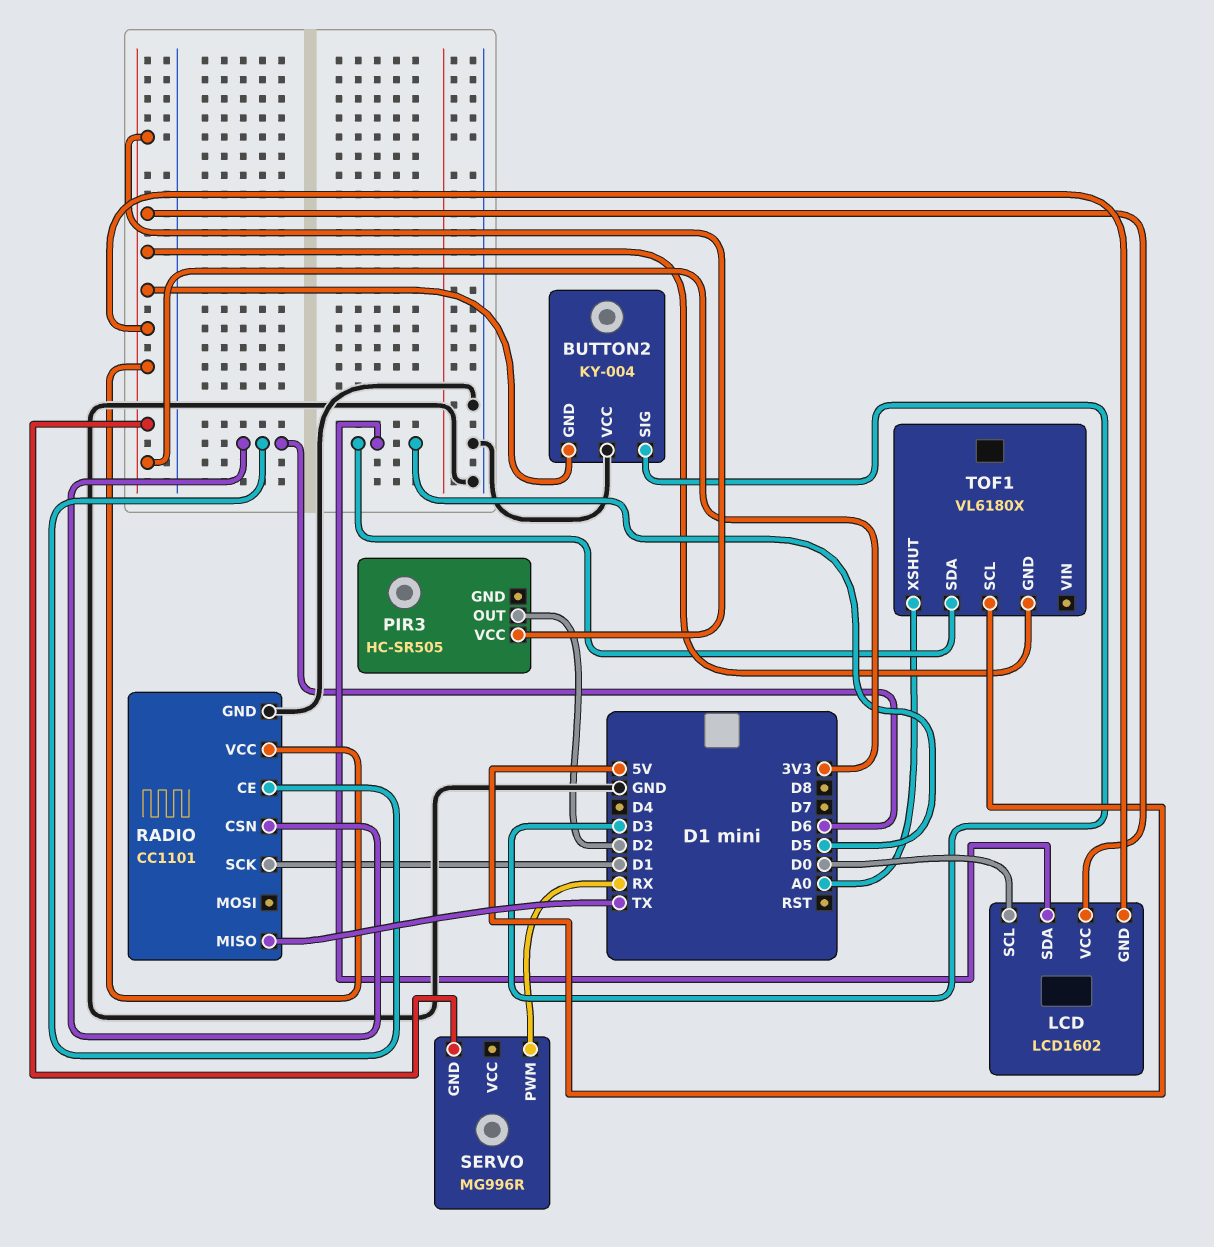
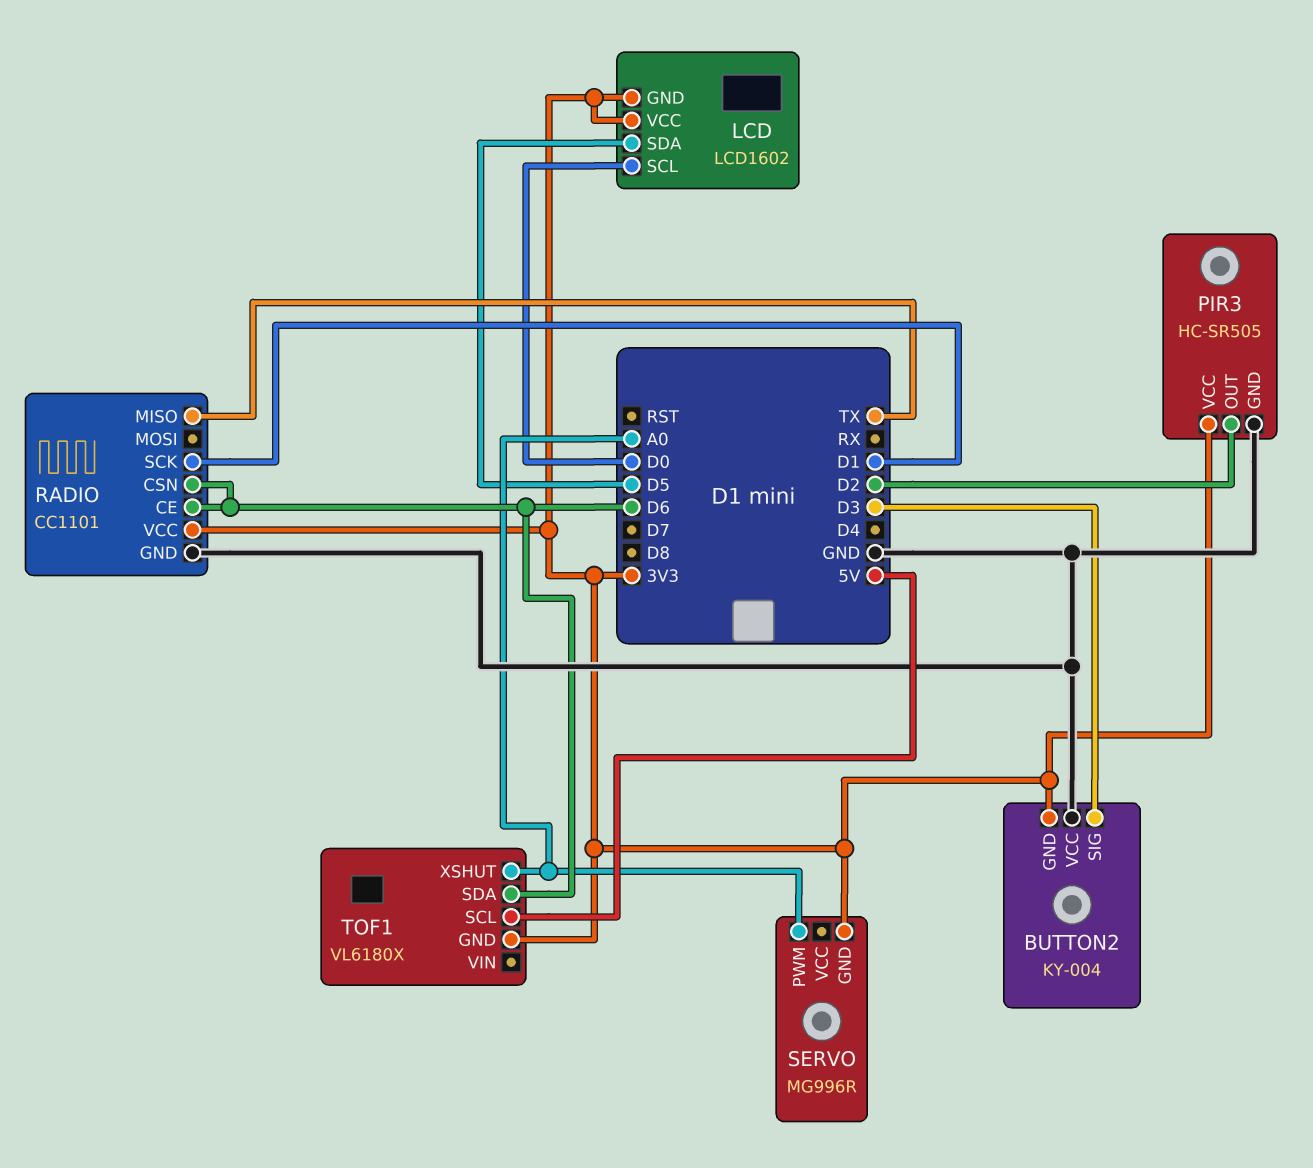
PIR3 pin GND: none -> GND
SERVO pin PWM: RX -> A0
TOF1 pin SDA: D5 -> D6

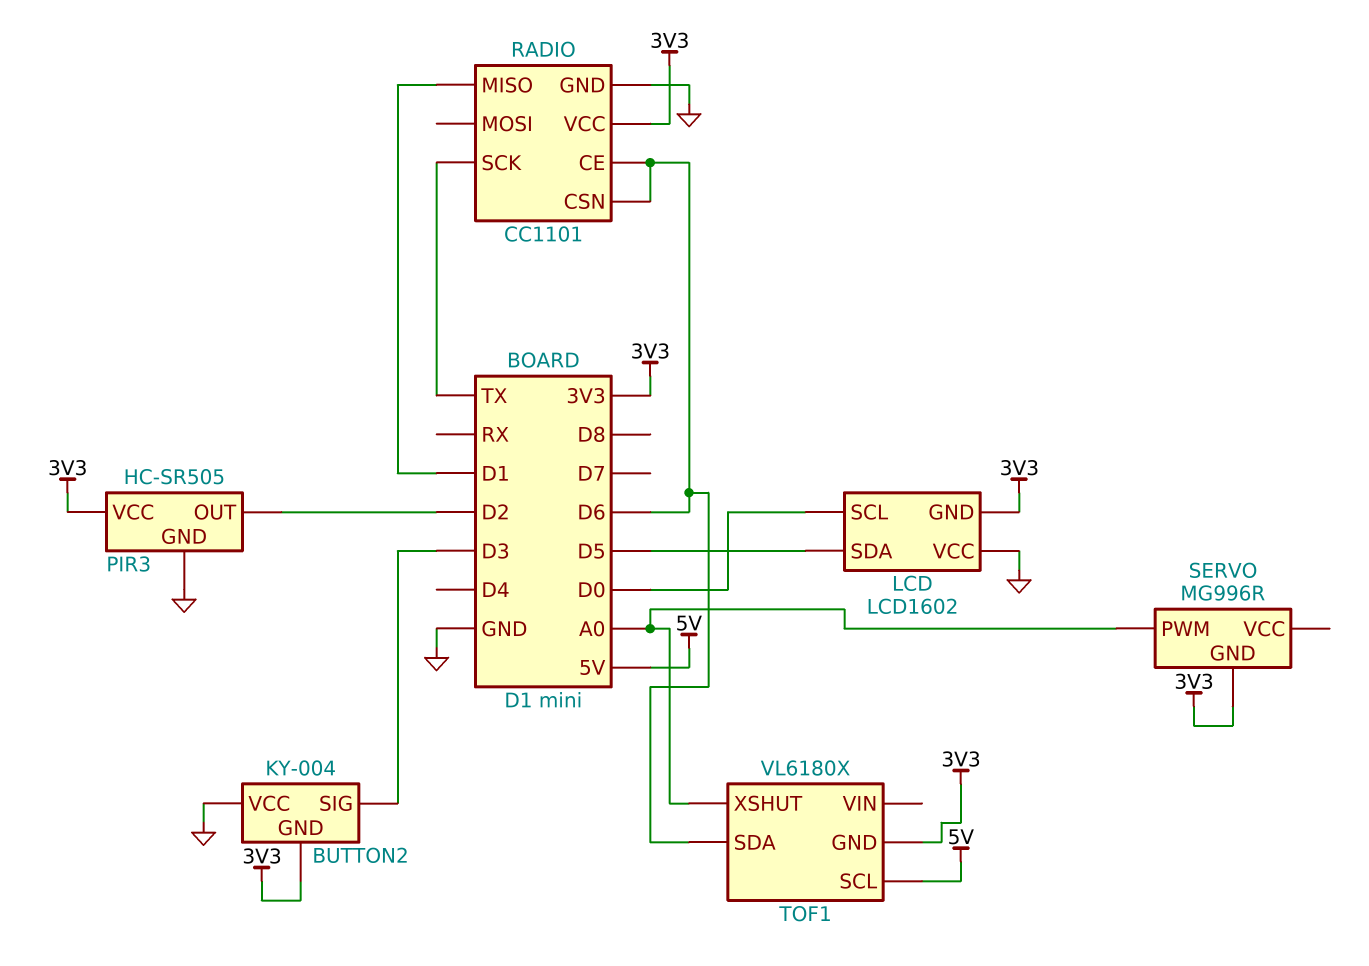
LCD pin VCC: 3V3 -> GND
RADIO pin MISO: TX -> D1
RADIO pin SCK: D1 -> TX

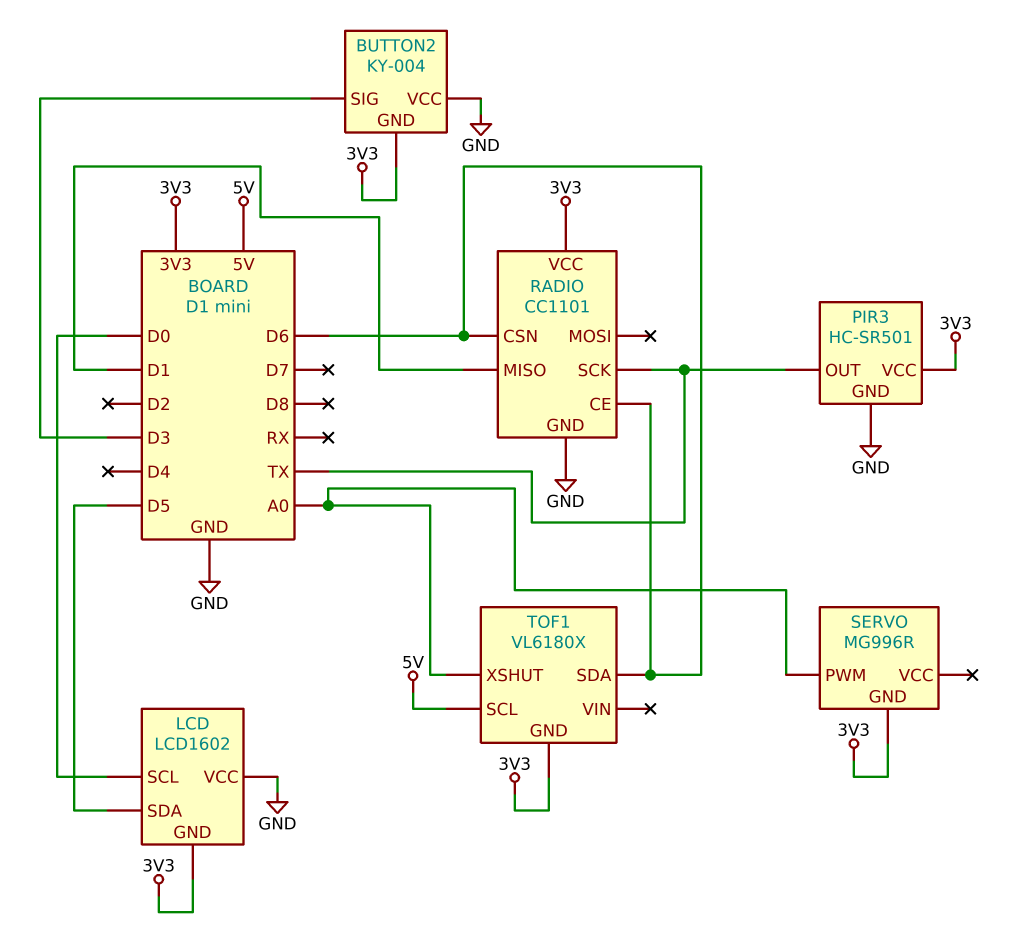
PIR3: HC-SR505 -> HC-SR501
PIR3 pin OUT: D2 -> TX

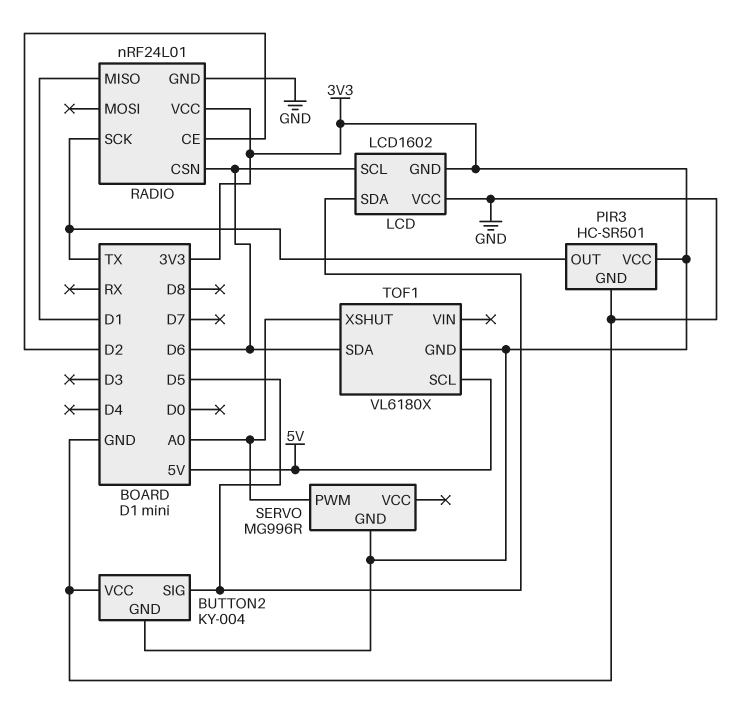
BUTTON2 pin SIG: D3 -> D5
LCD pin SCL: D0 -> D6
RADIO: CC1101 -> nRF24L01
RADIO pin CE: D6 -> D2

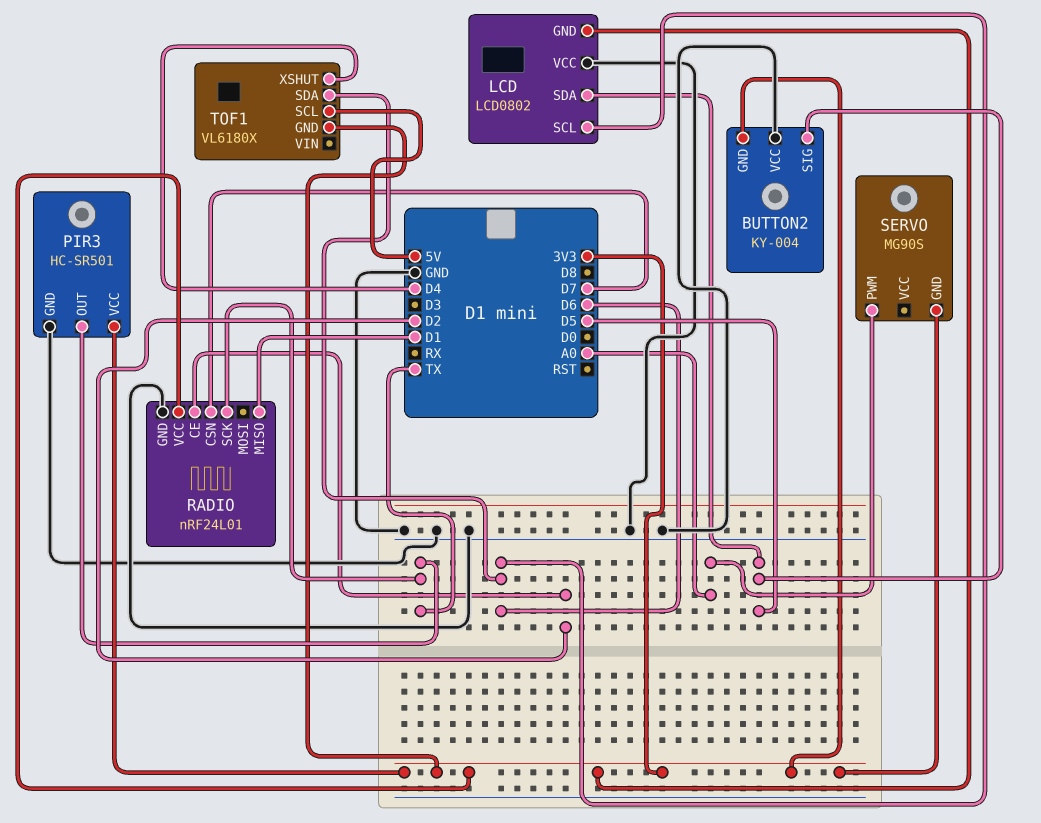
LCD: LCD1602 -> LCD0802
RADIO pin CSN: D6 -> D7
SERVO: MG996R -> MG90S
TOF1 pin XSHUT: A0 -> D4

